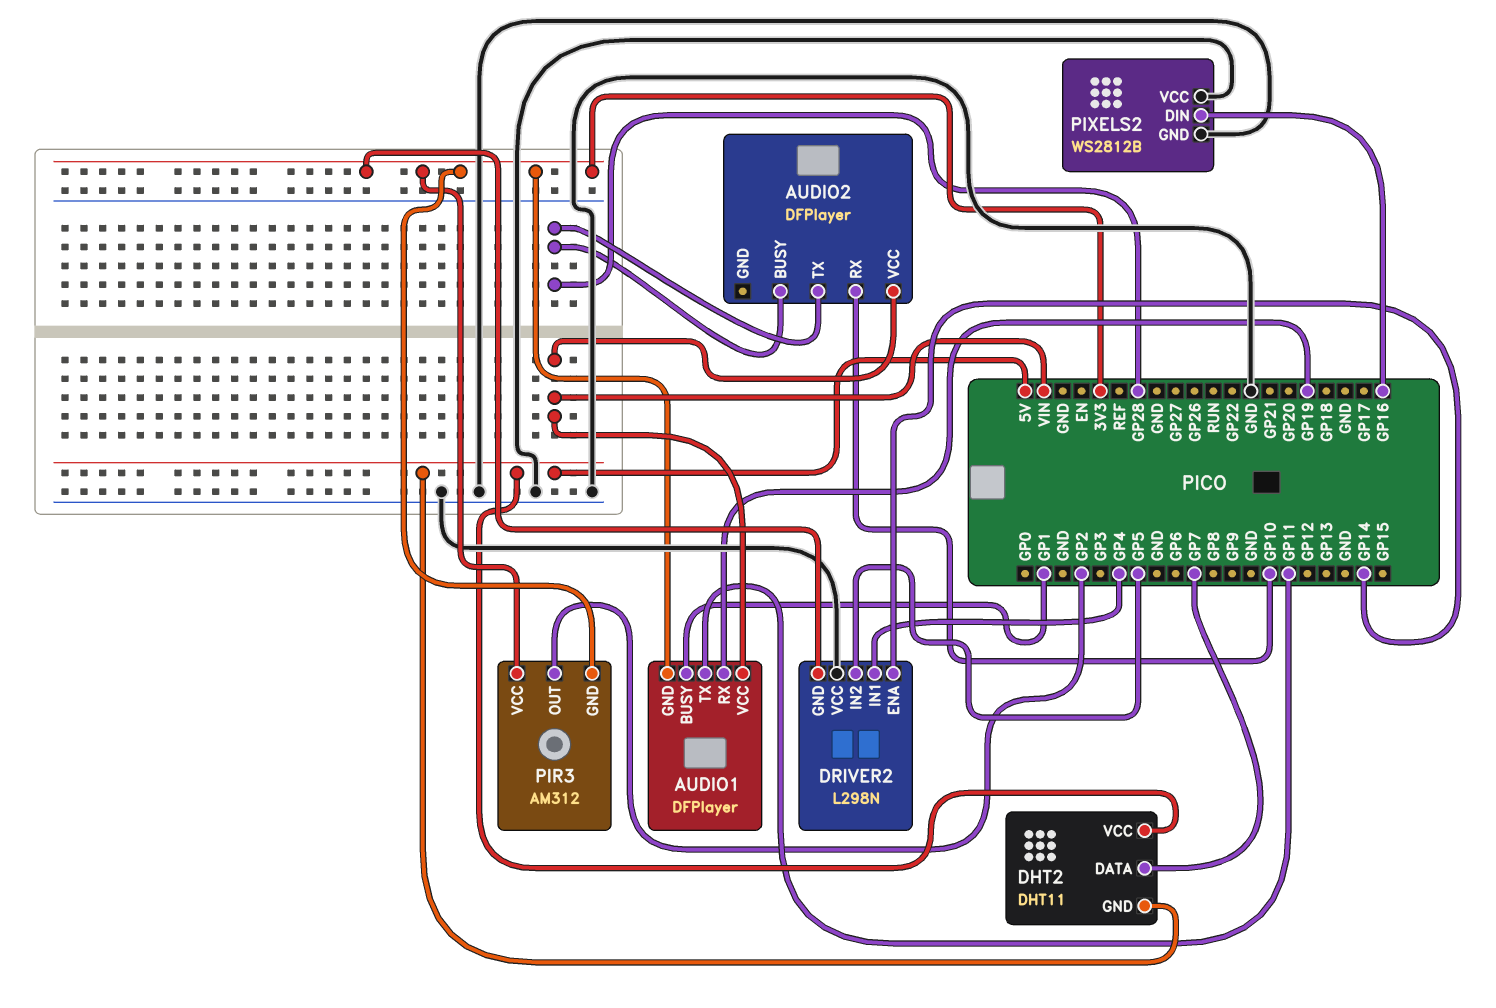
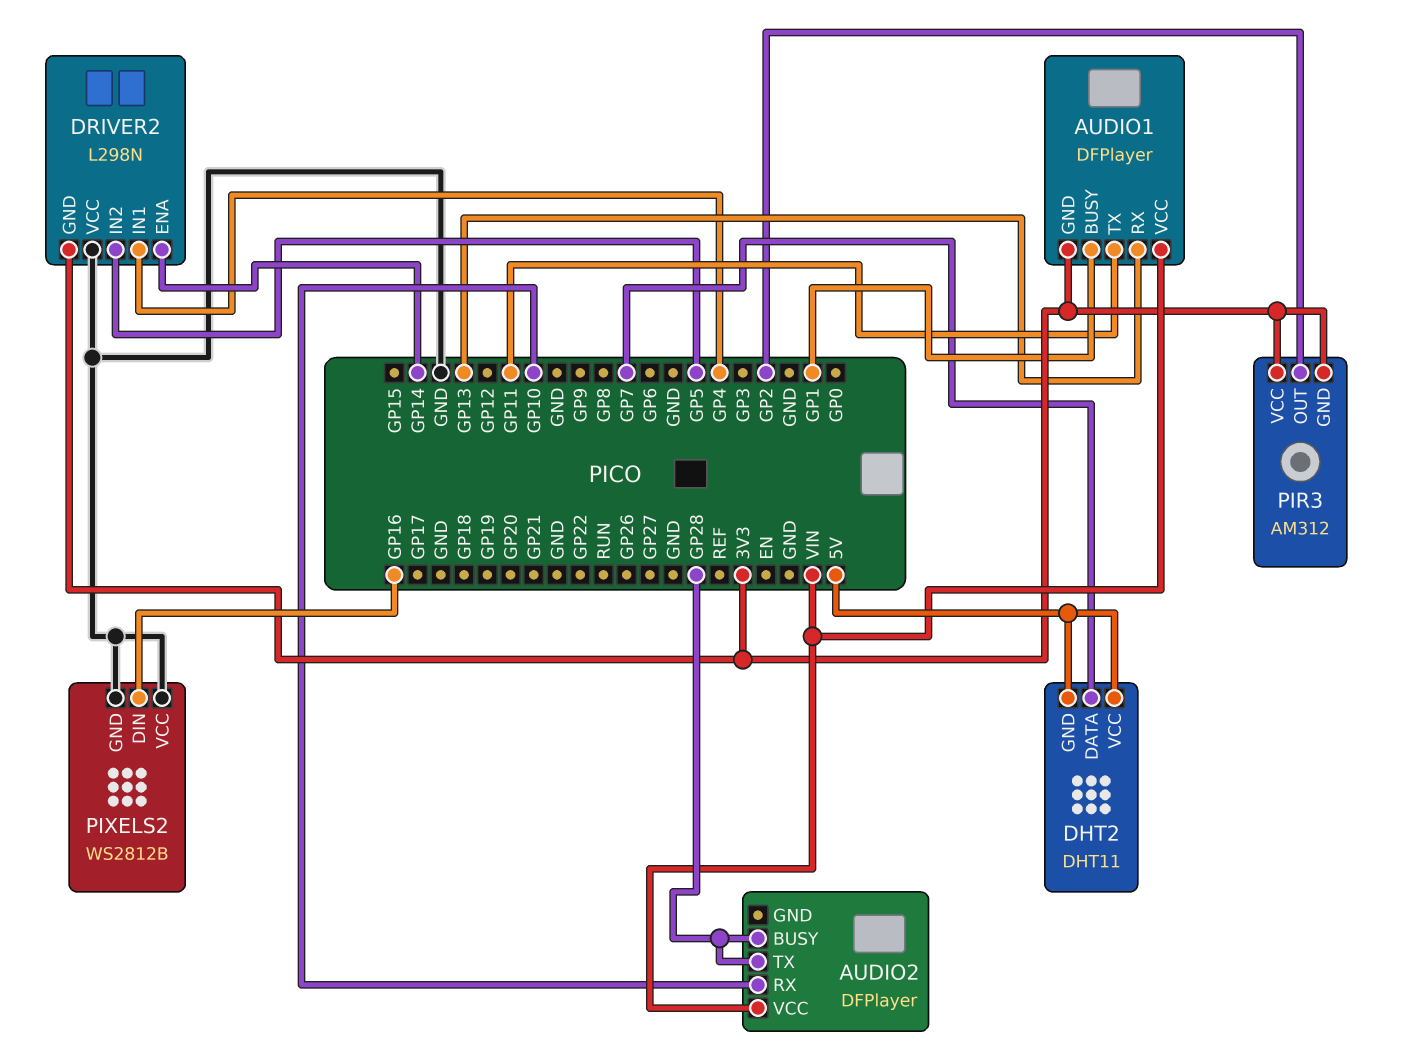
AUDIO1 pin RX: GP19 -> GP13

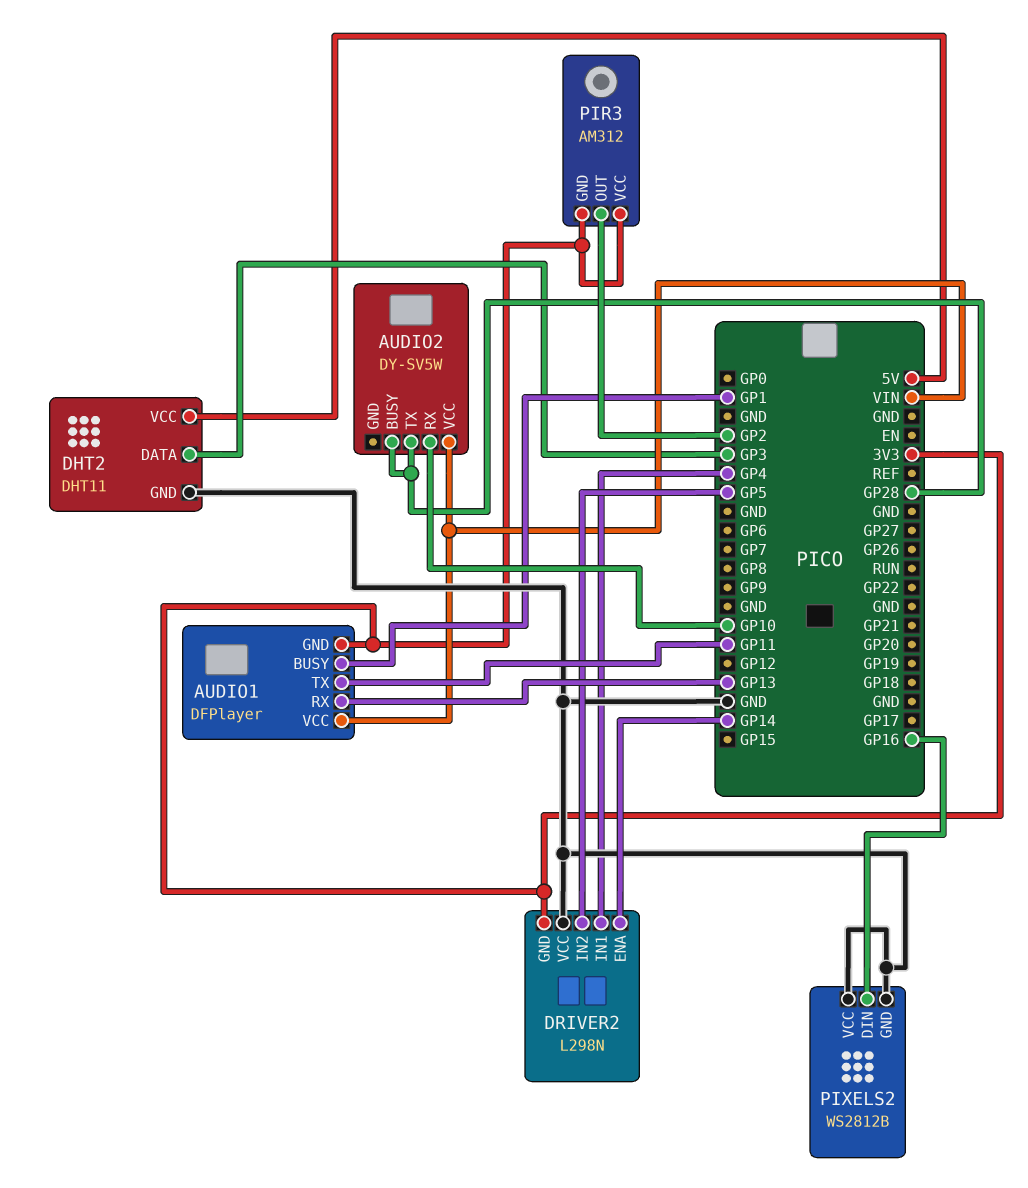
AUDIO2: DFPlayer -> DY-SV5W
DHT2 pin DATA: GP7 -> GP3
DHT2 pin GND: 5V -> GND

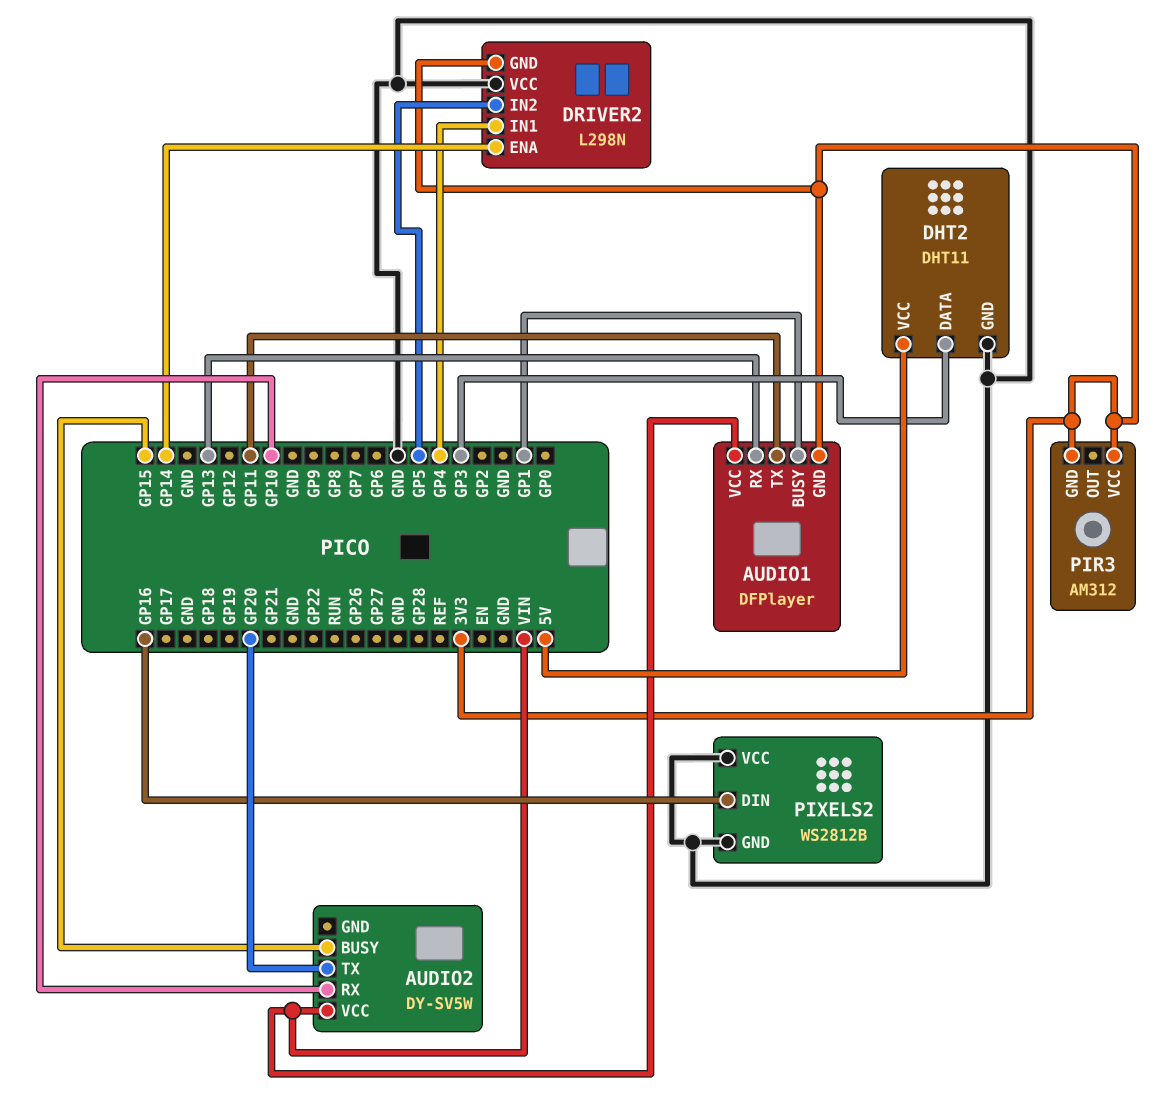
AUDIO2 pin BUSY: GP28 -> GP15
AUDIO2 pin TX: GP28 -> GP20
PIR3 pin OUT: GP2 -> none

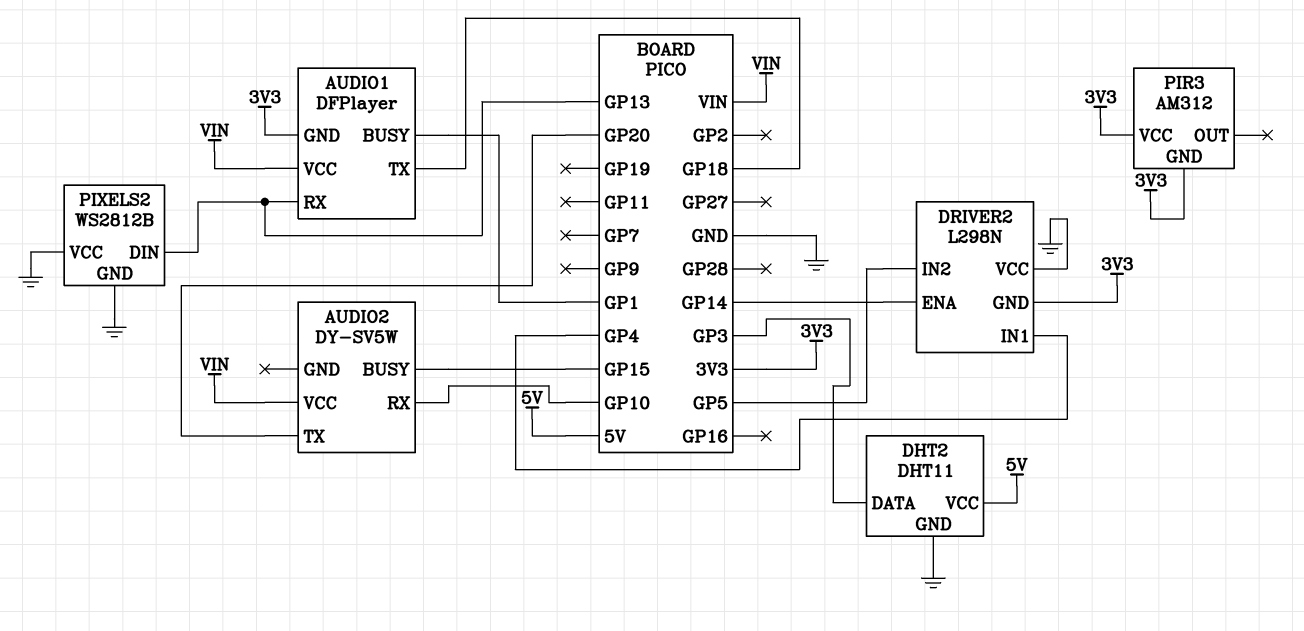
AUDIO1 pin TX: GP11 -> GP18
PIXELS2 pin DIN: GP16 -> GP13

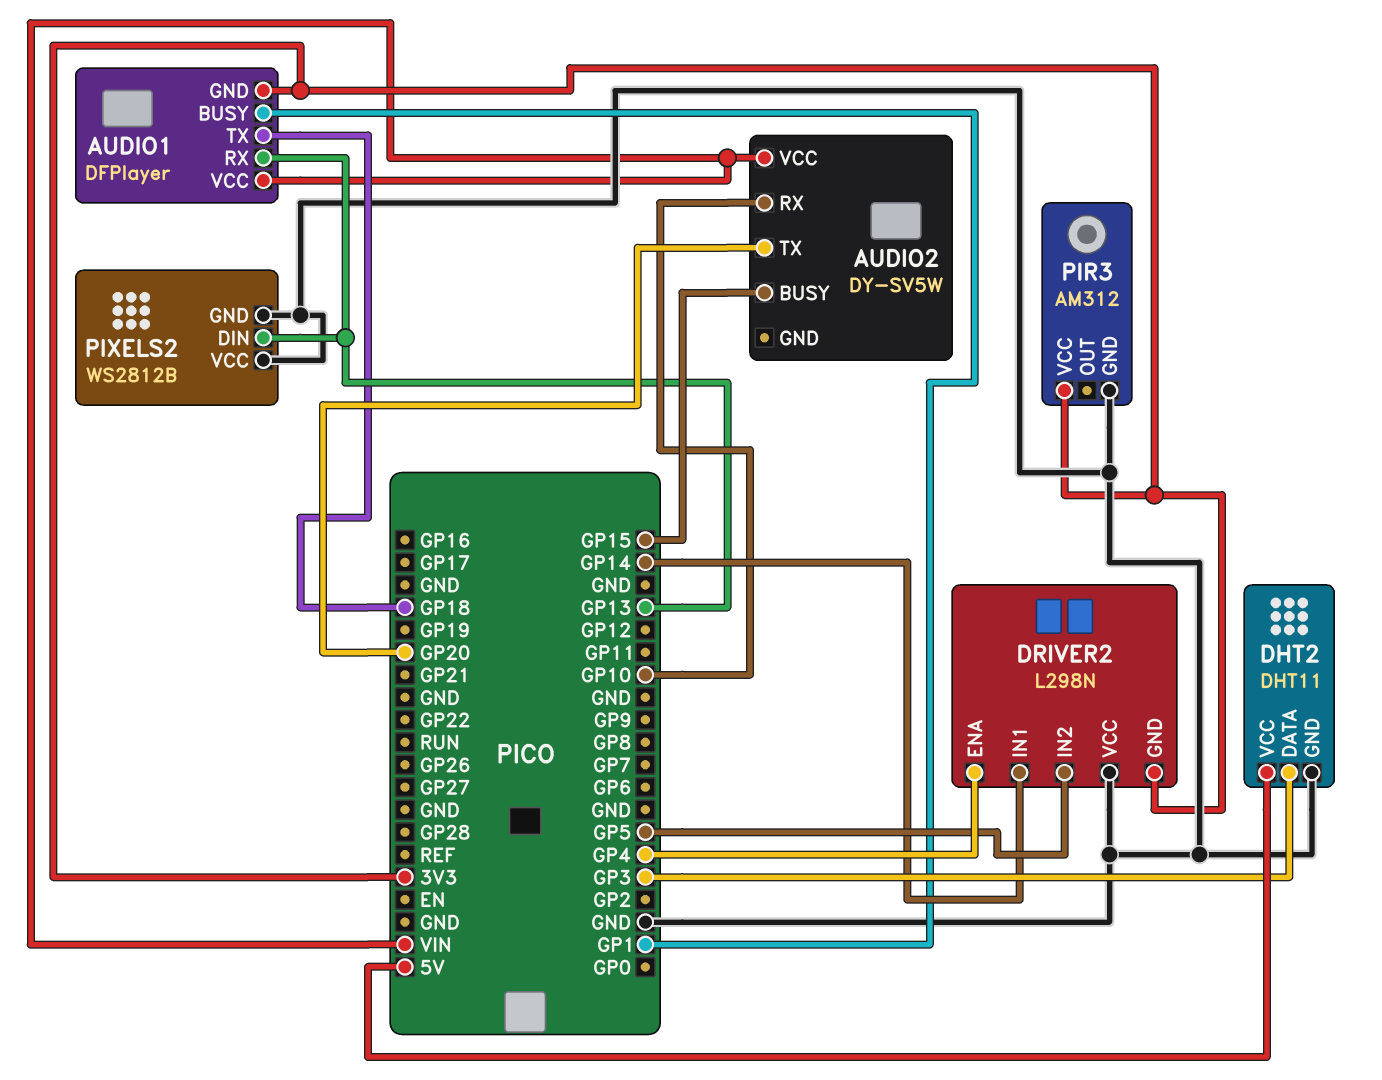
DRIVER2 pin ENA: GP14 -> GP4
DRIVER2 pin IN1: GP4 -> GP14
PIR3 pin GND: 3V3 -> GND

